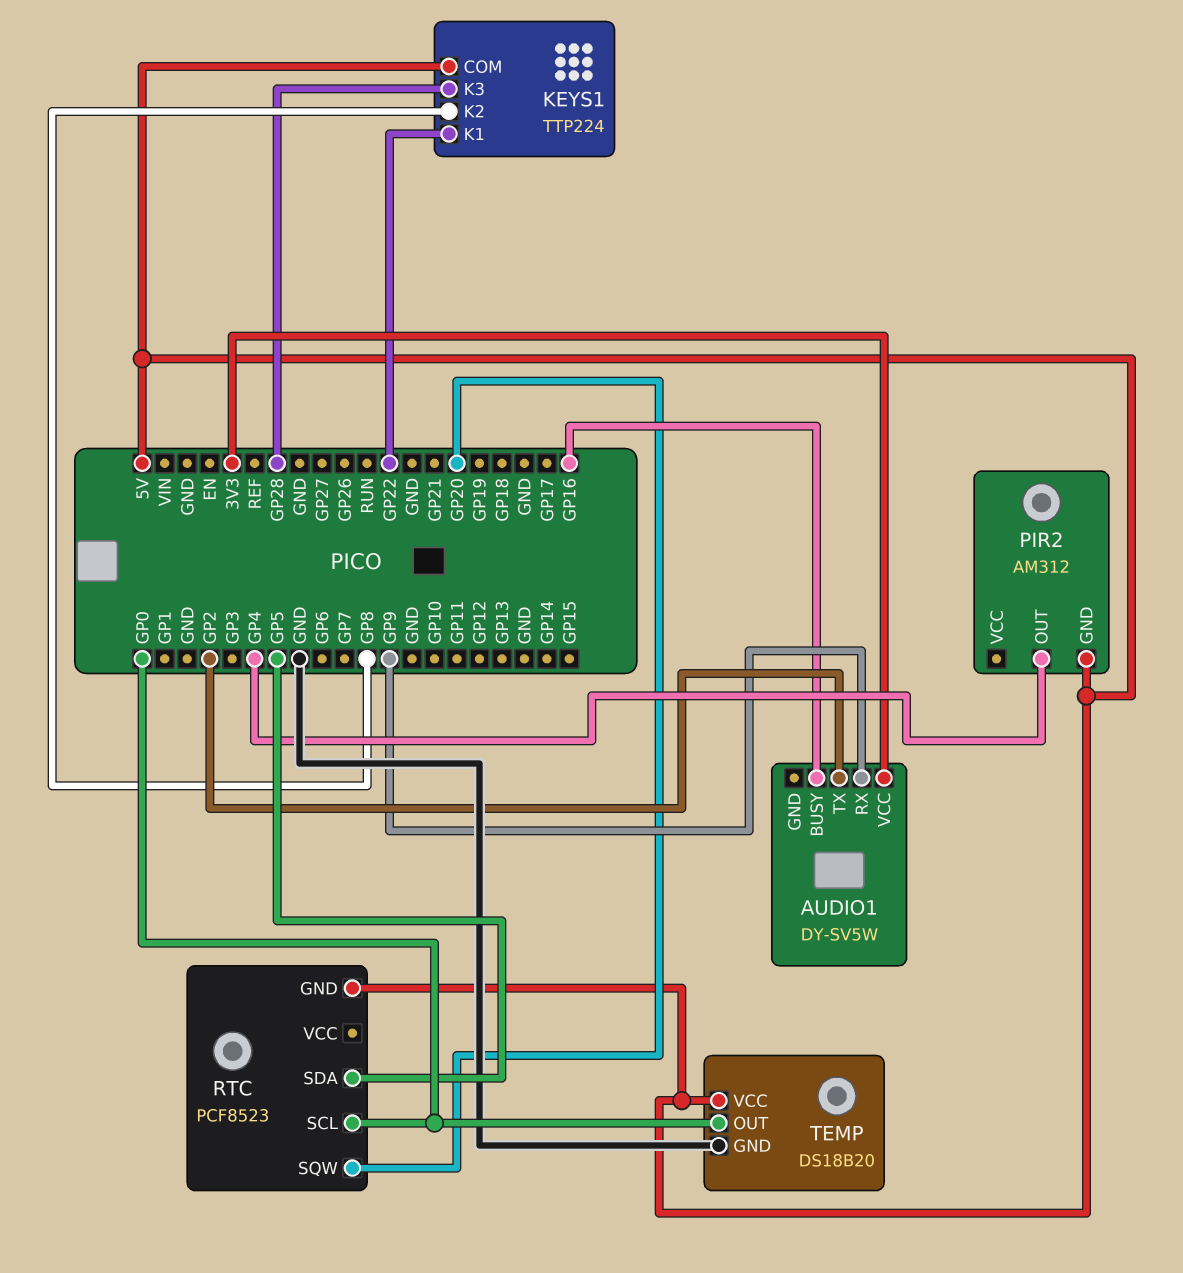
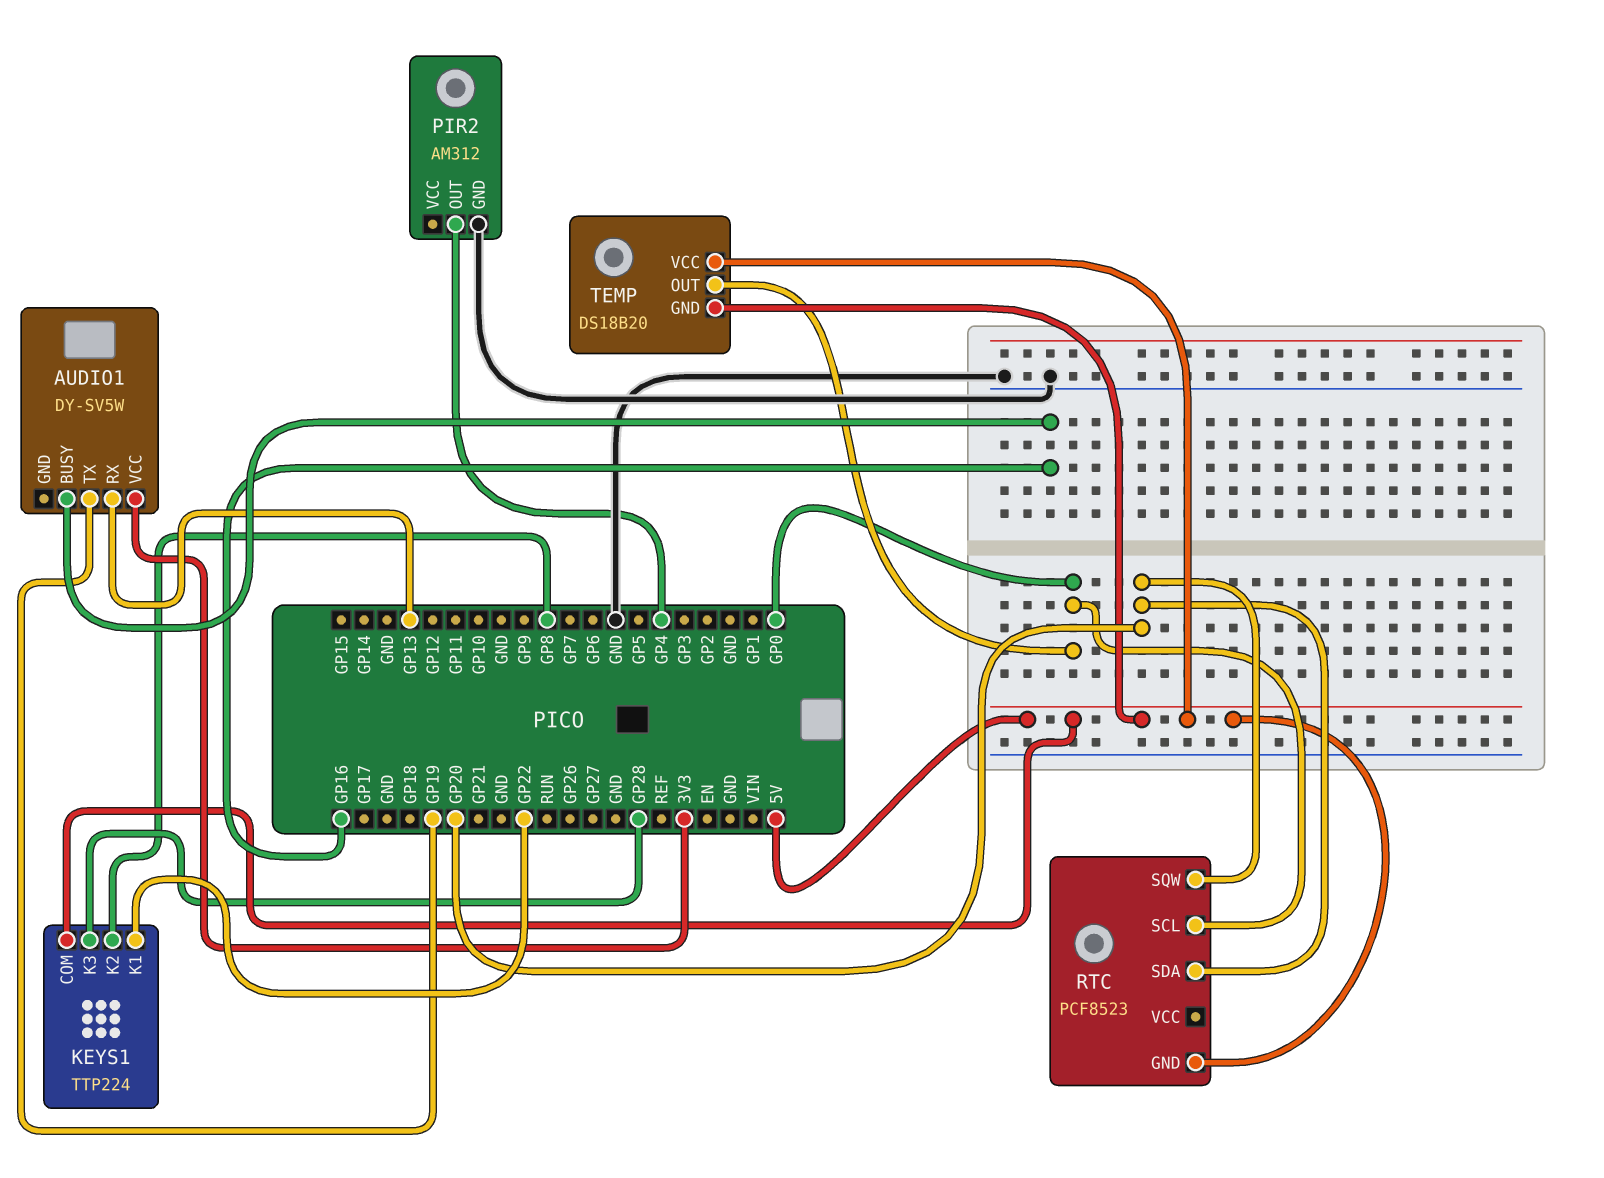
AUDIO1 pin RX: GP9 -> GP13
AUDIO1 pin TX: GP2 -> GP19
PIR2 pin GND: 5V -> GND
RTC pin SDA: GP5 -> GP20
TEMP pin GND: GND -> 5V

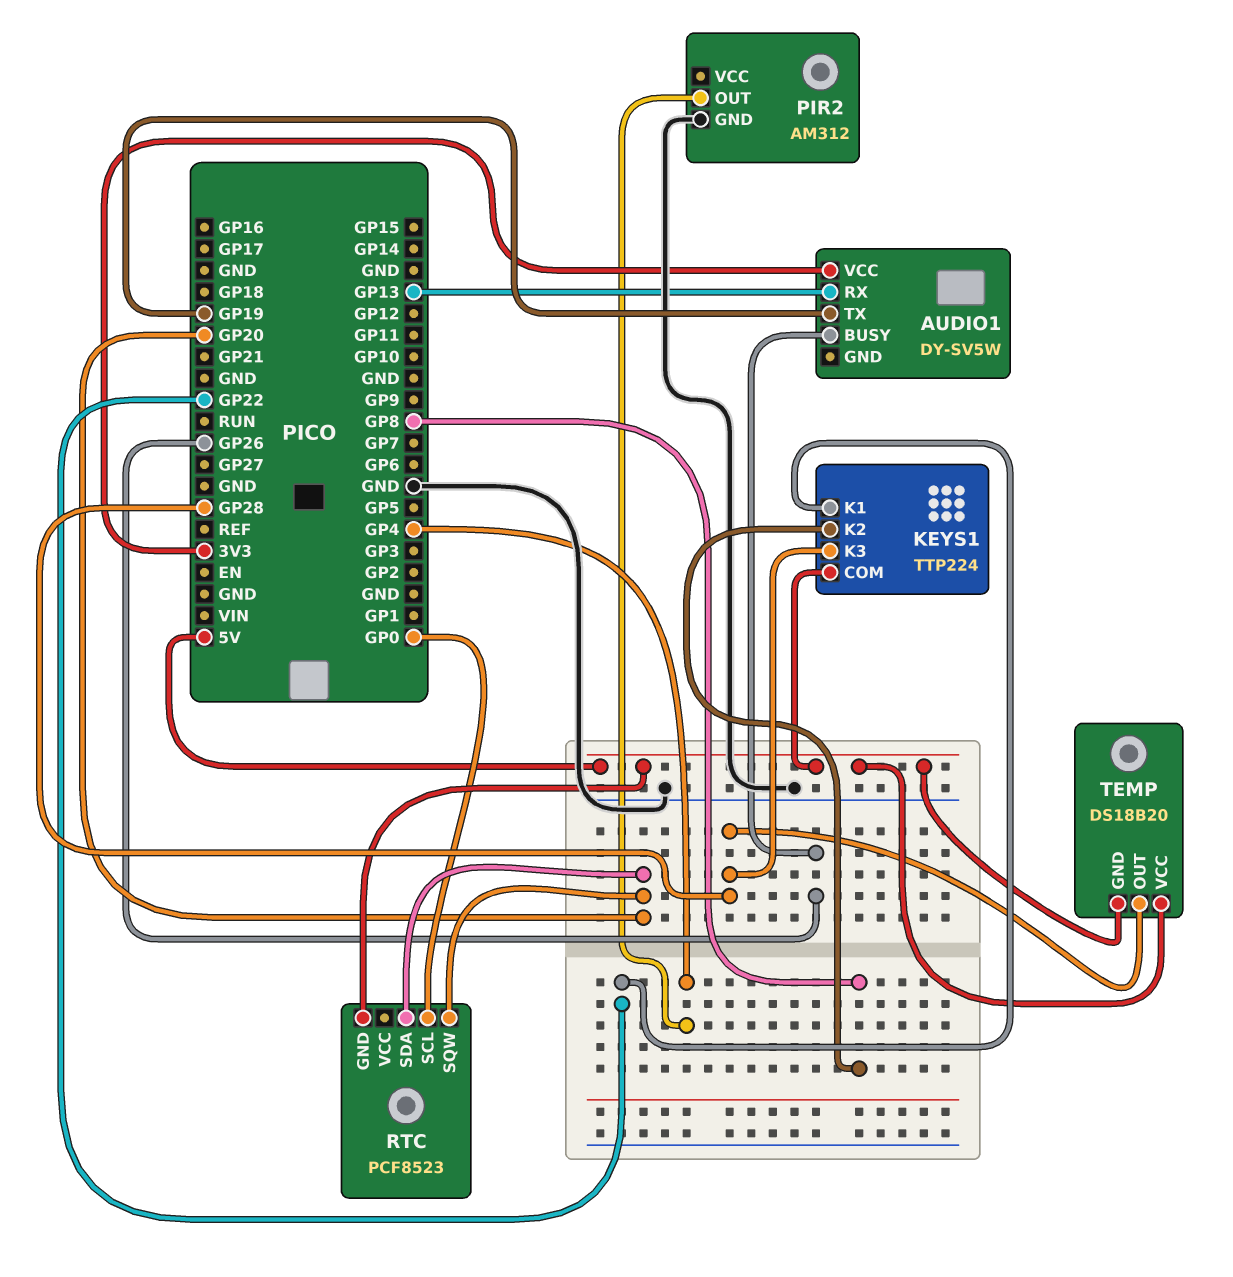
AUDIO1 pin BUSY: GP16 -> GP26
TEMP pin OUT: GP0 -> GP28

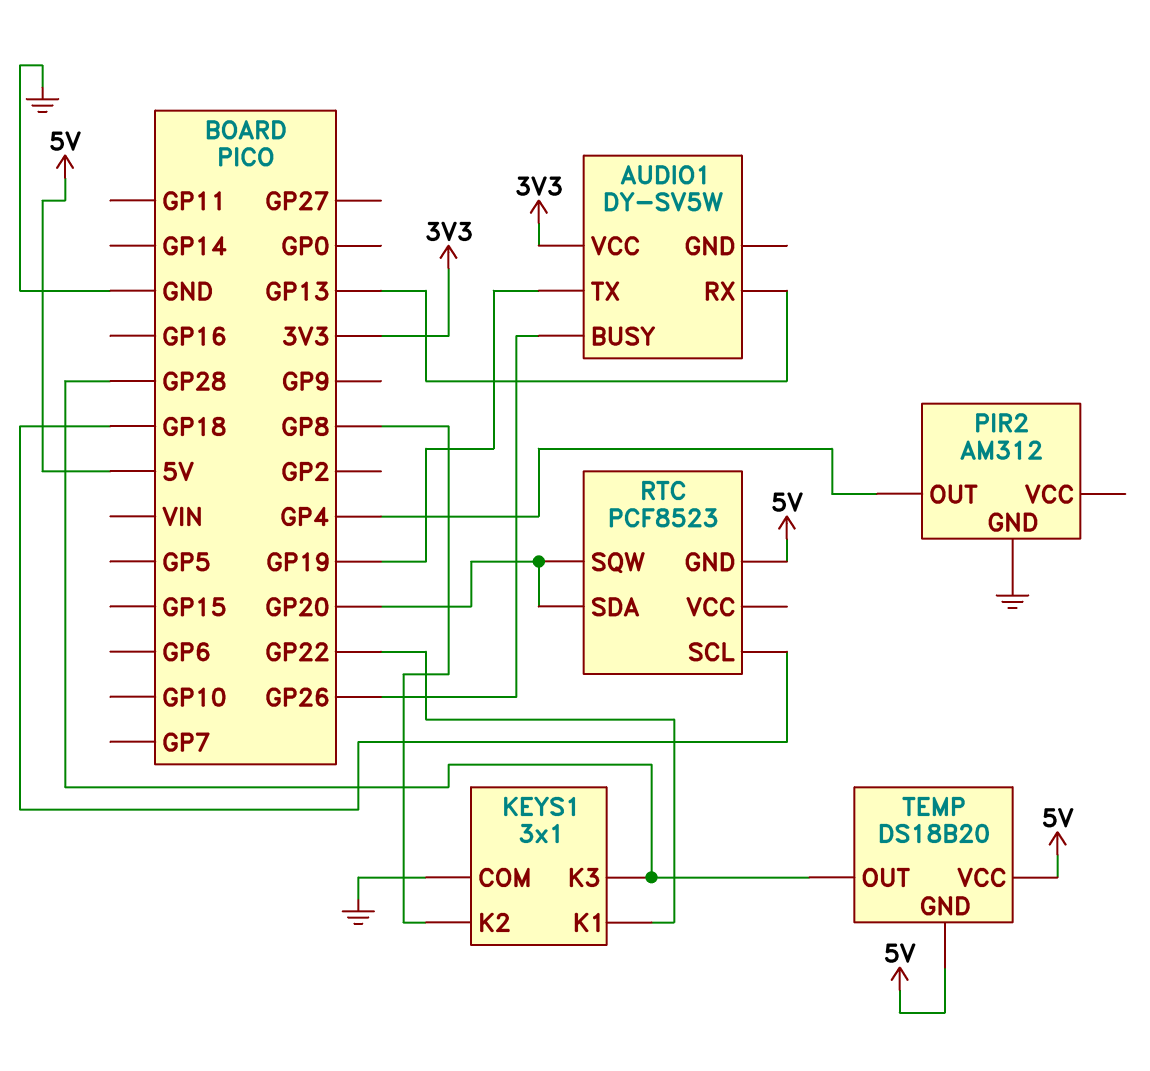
KEYS1: TTP224 -> 3x1
KEYS1 pin COM: 5V -> GND
RTC pin SCL: GP0 -> GP18

